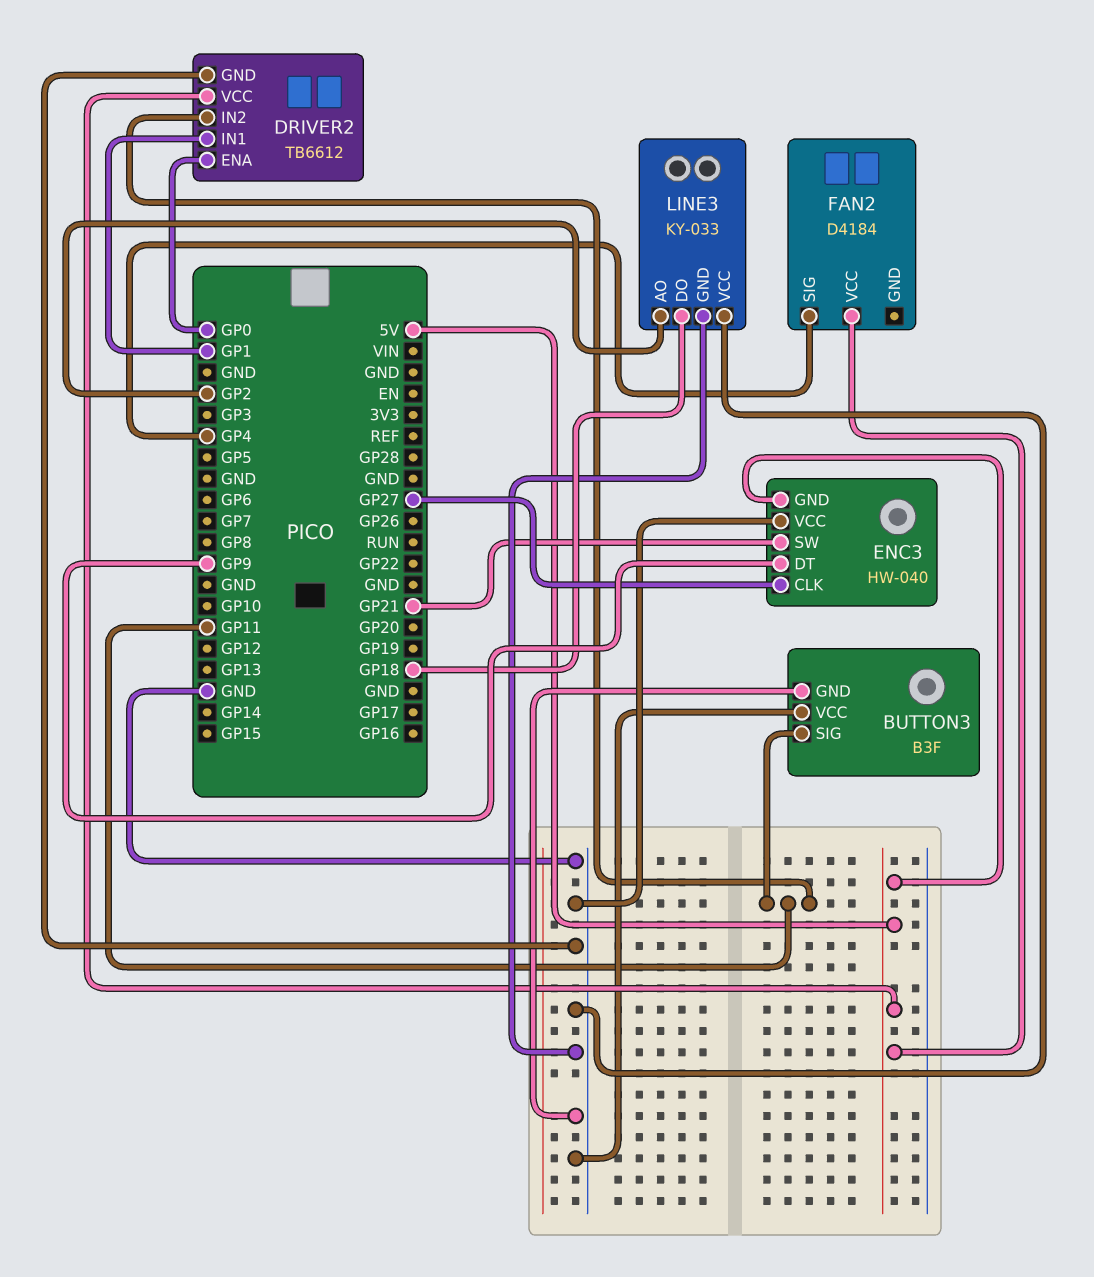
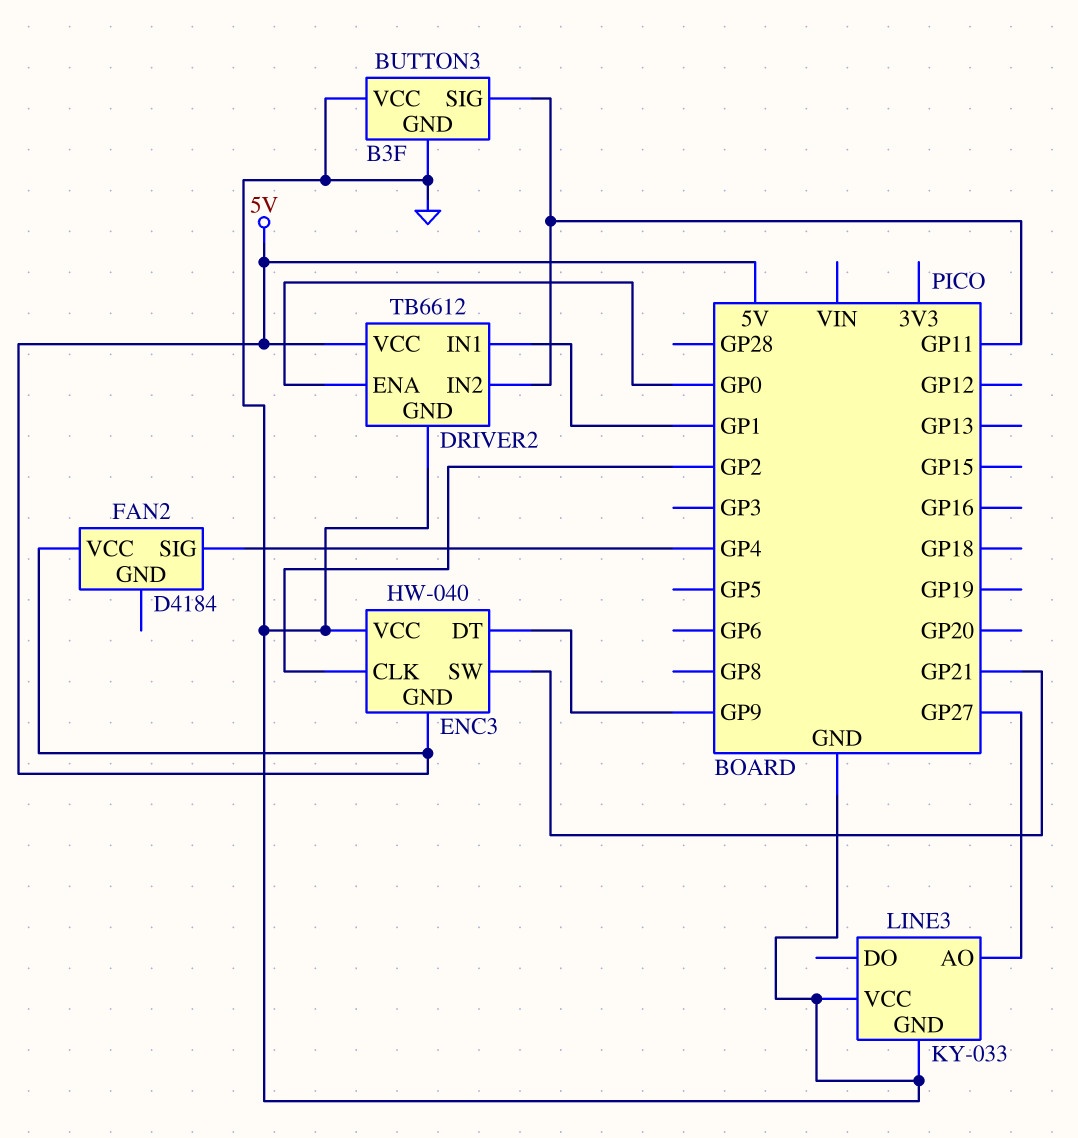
ENC3 pin CLK: GP27 -> GP2
LINE3 pin AO: GP2 -> GP27
LINE3 pin DO: GP18 -> none

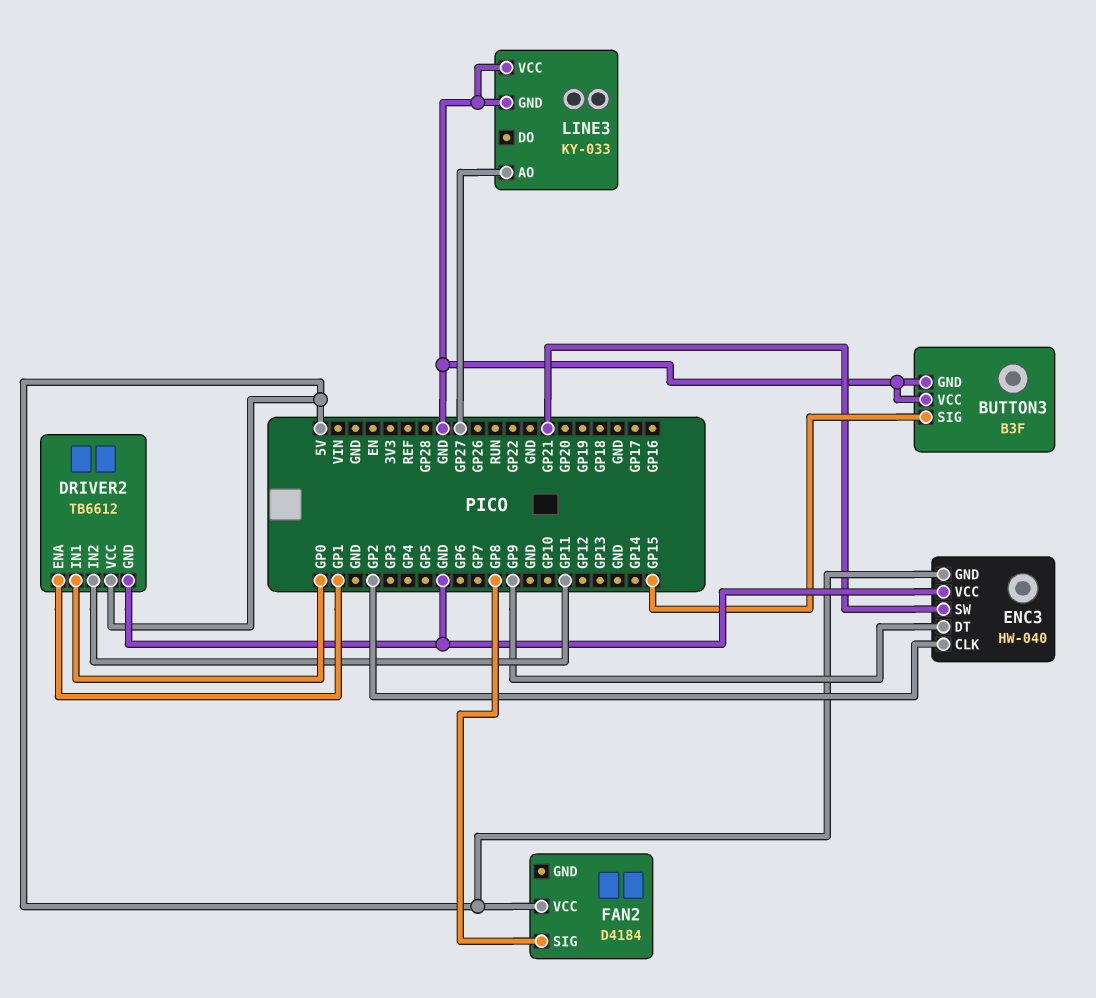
BUTTON3 pin SIG: GP11 -> GP15
DRIVER2 pin ENA: GP0 -> GP1
DRIVER2 pin IN1: GP1 -> GP0
FAN2 pin SIG: GP4 -> GP8

